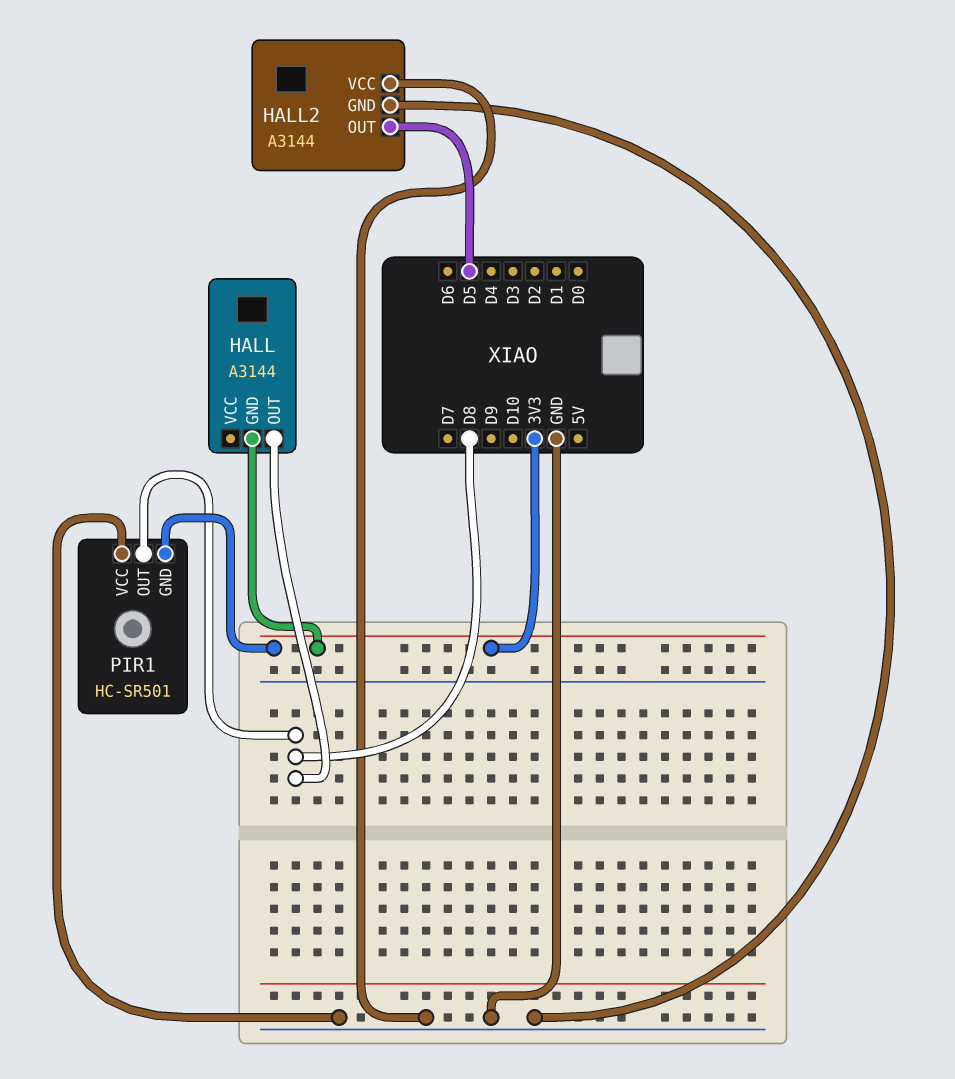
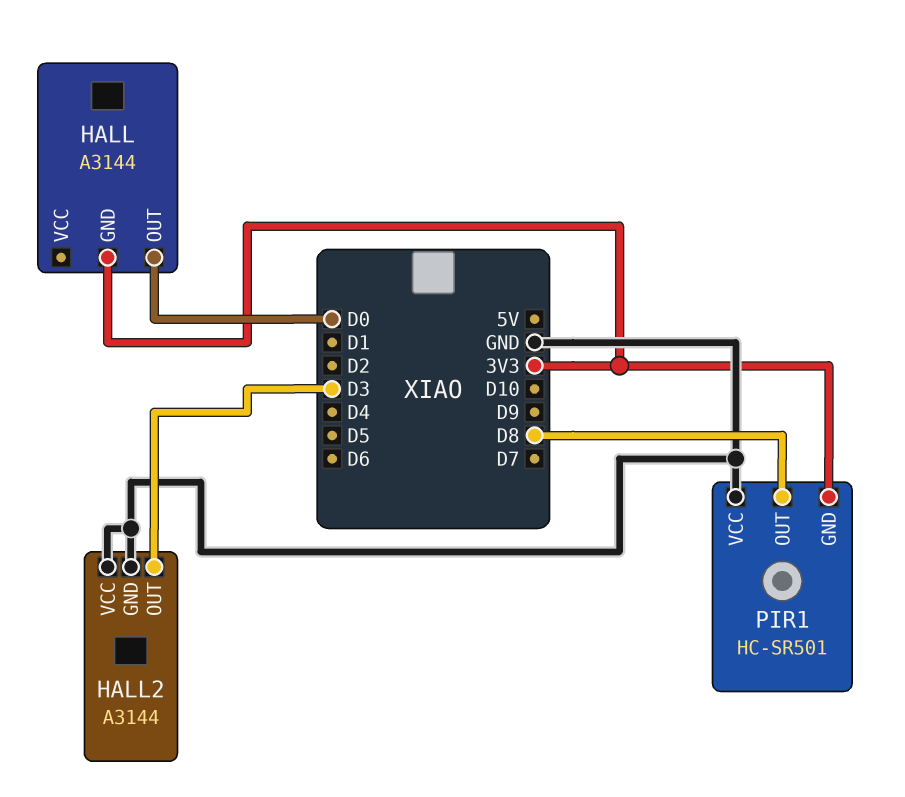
HALL pin OUT: D8 -> D0
HALL2 pin OUT: D5 -> D3

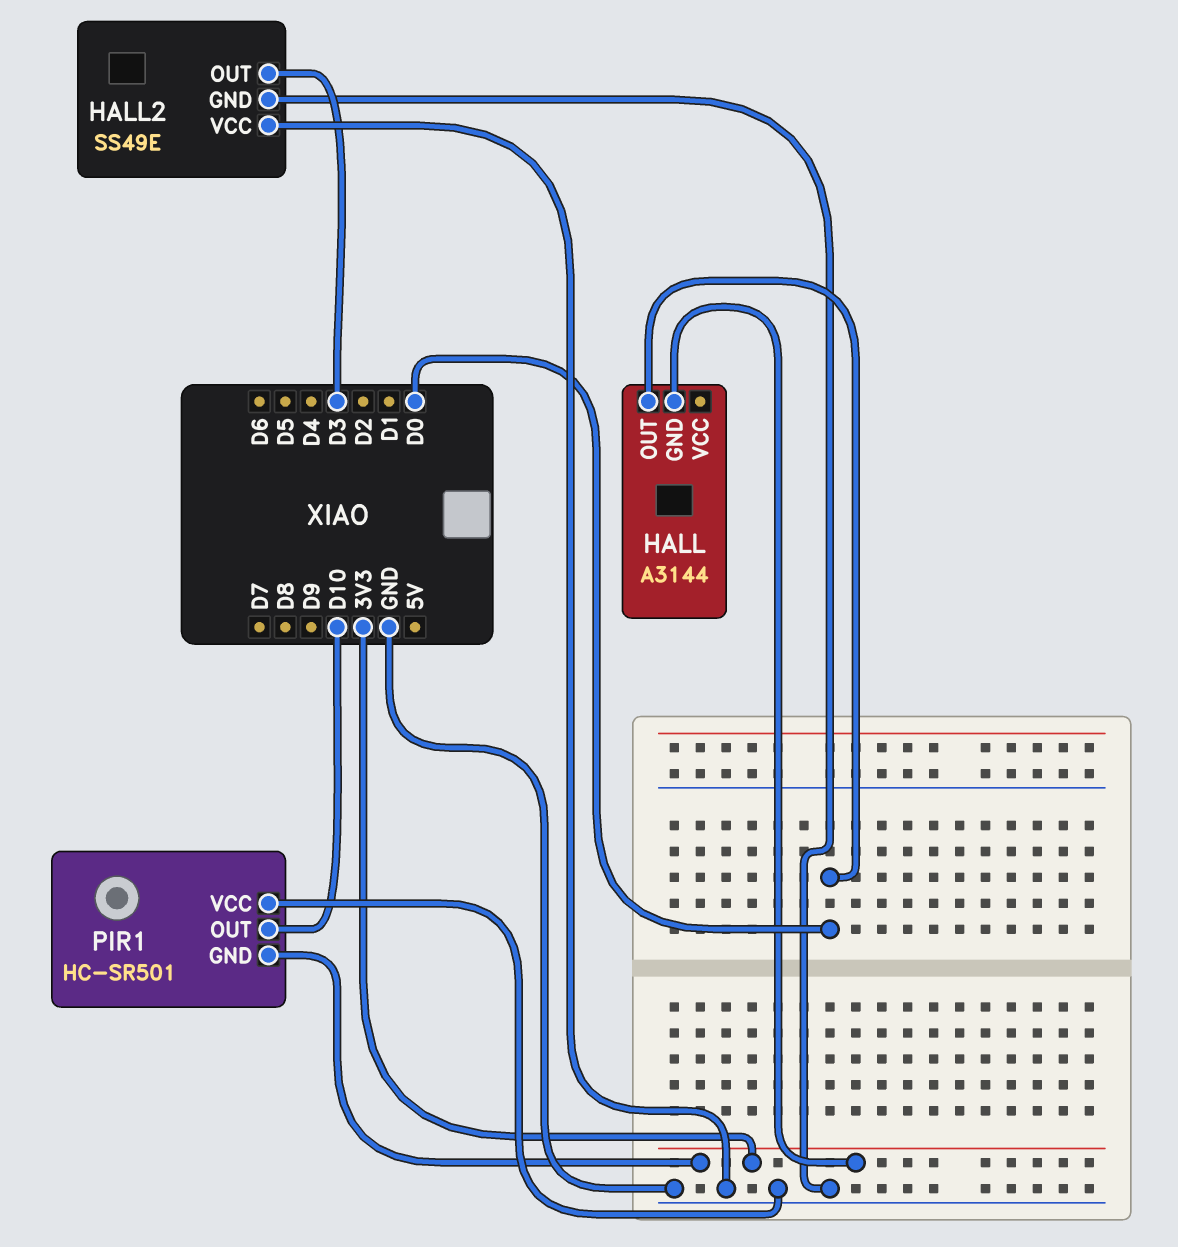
HALL2: A3144 -> SS49E
PIR1 pin OUT: D8 -> D10

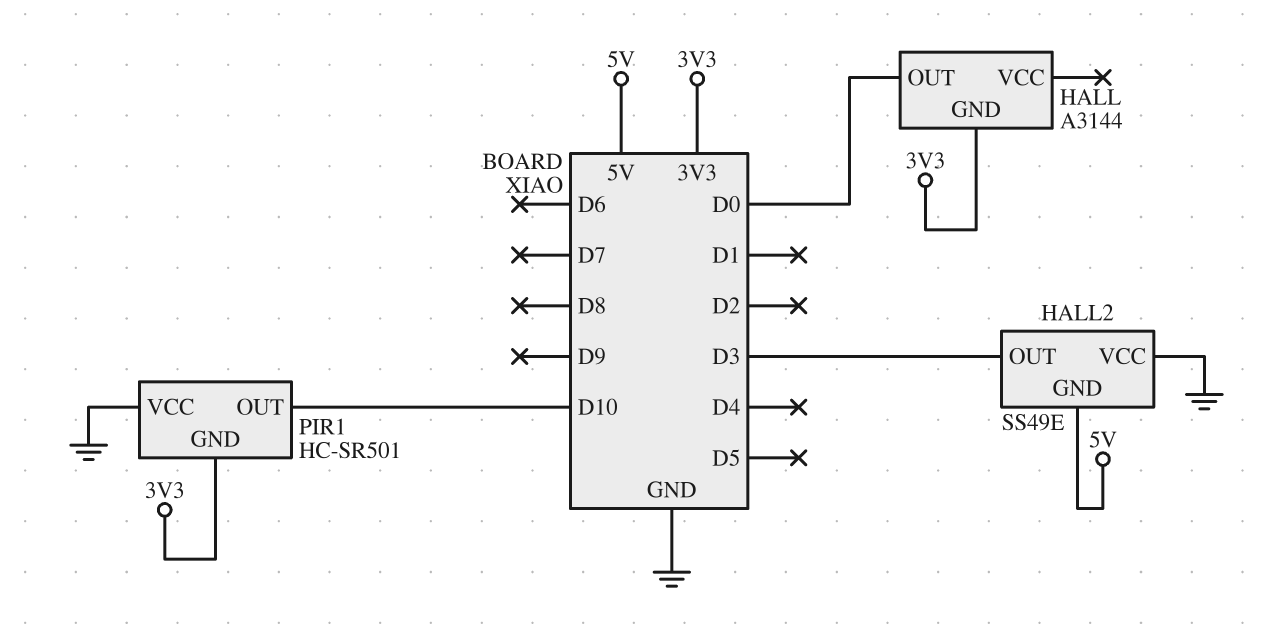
HALL2 pin GND: GND -> 5V

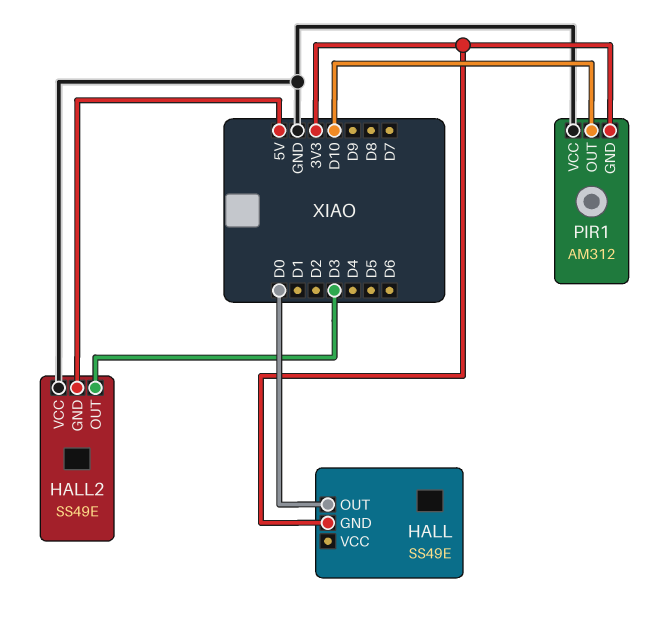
HALL: A3144 -> SS49E
PIR1: HC-SR501 -> AM312

